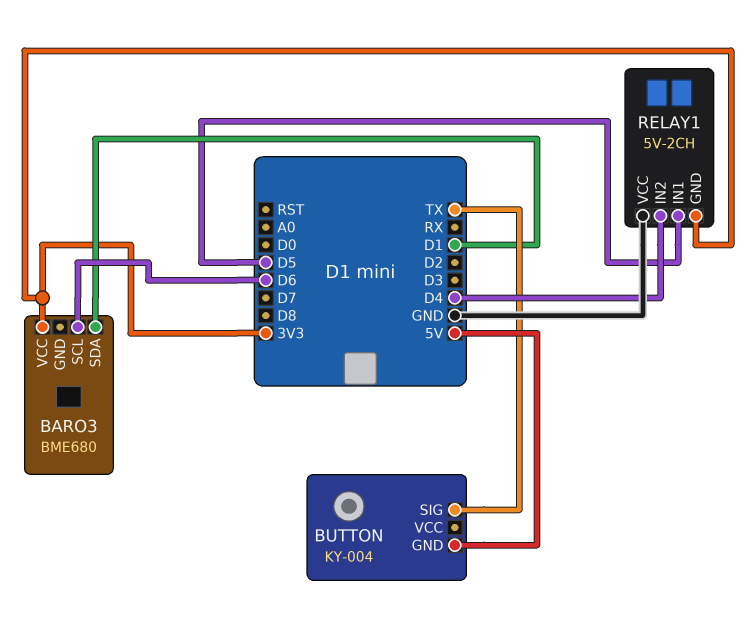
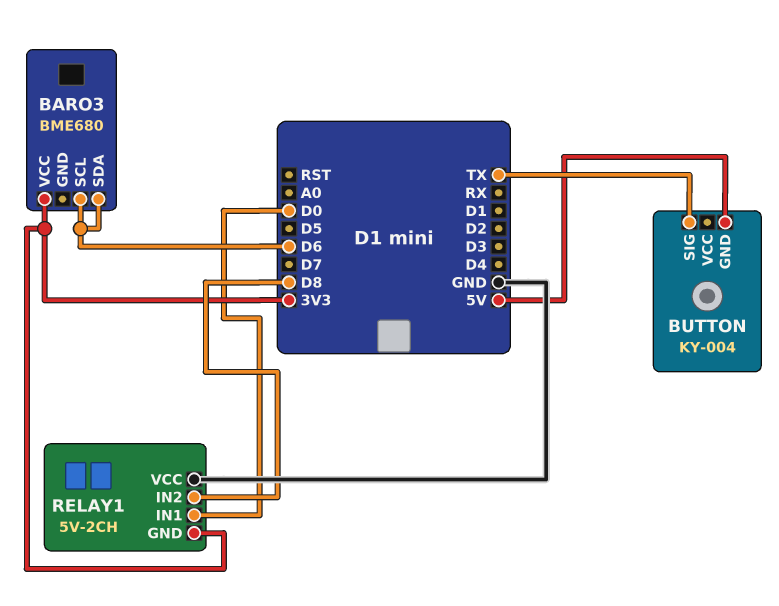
BARO3 pin SDA: D1 -> D6
RELAY1 pin IN1: D5 -> D0
RELAY1 pin IN2: D4 -> D8

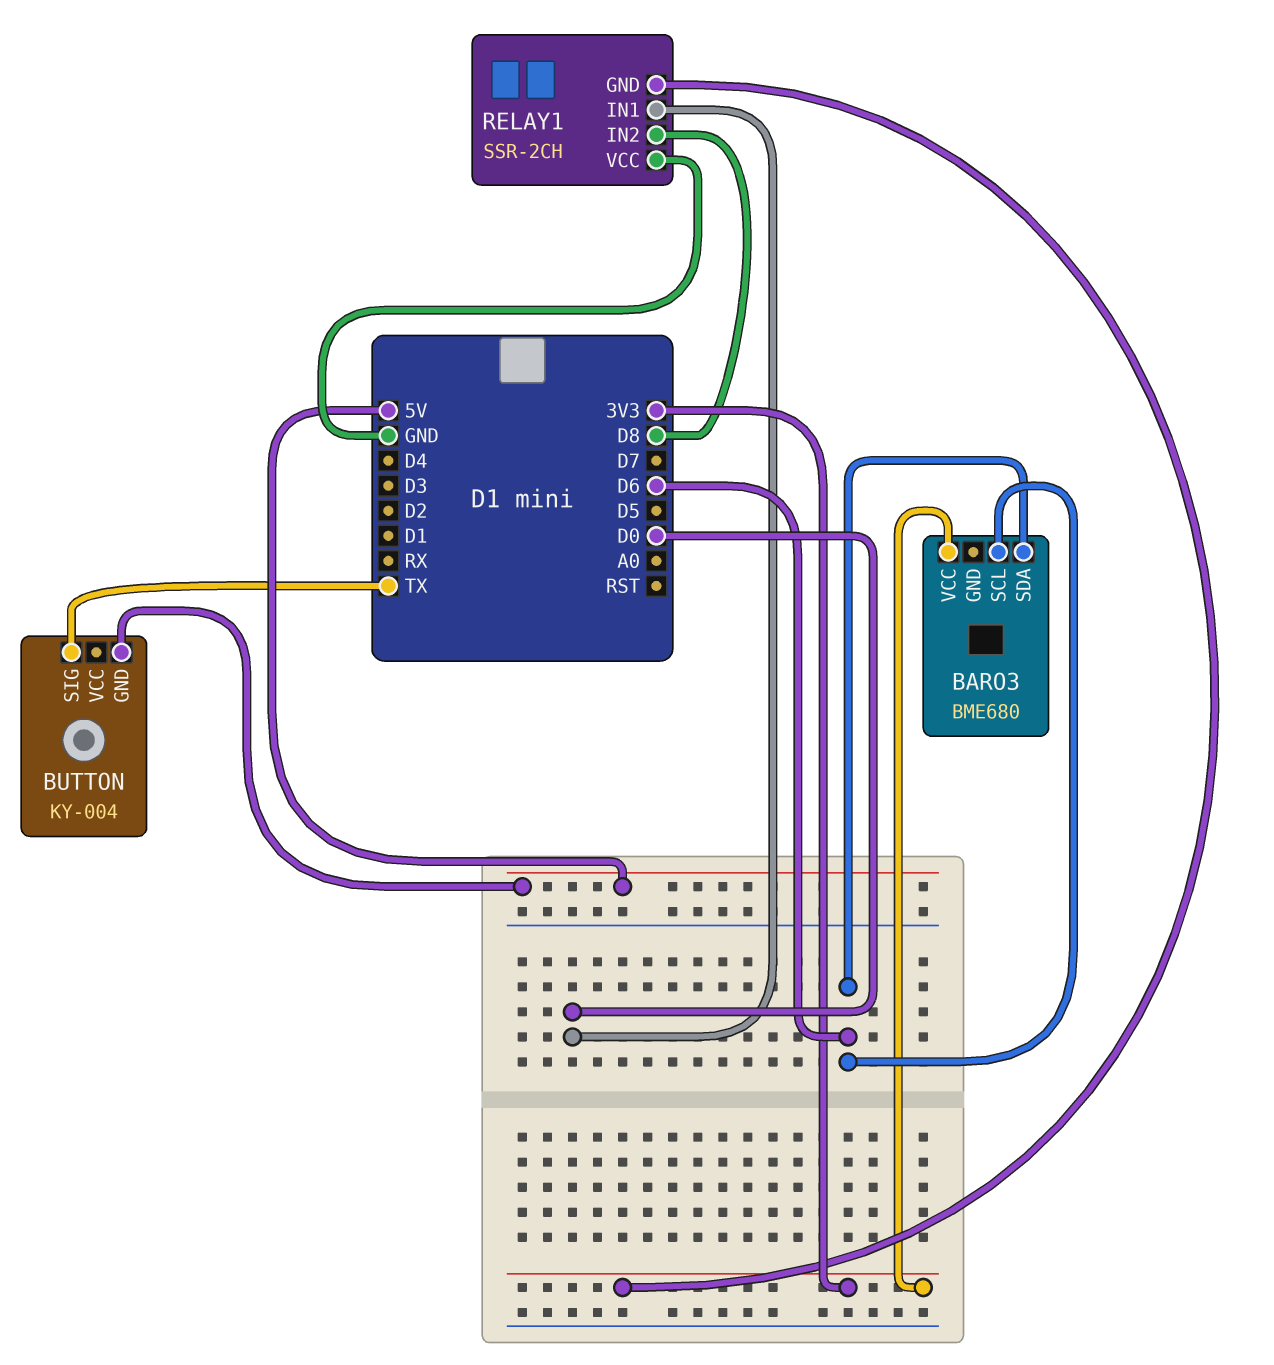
RELAY1: 5V-2CH -> SSR-2CH

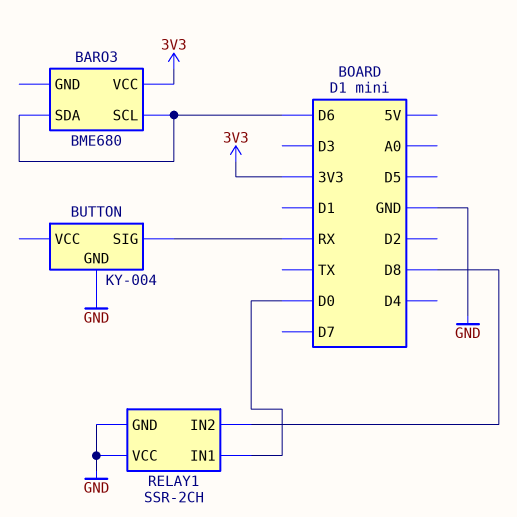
BUTTON pin GND: 5V -> GND
BUTTON pin SIG: TX -> RX
RELAY1 pin GND: 3V3 -> GND

